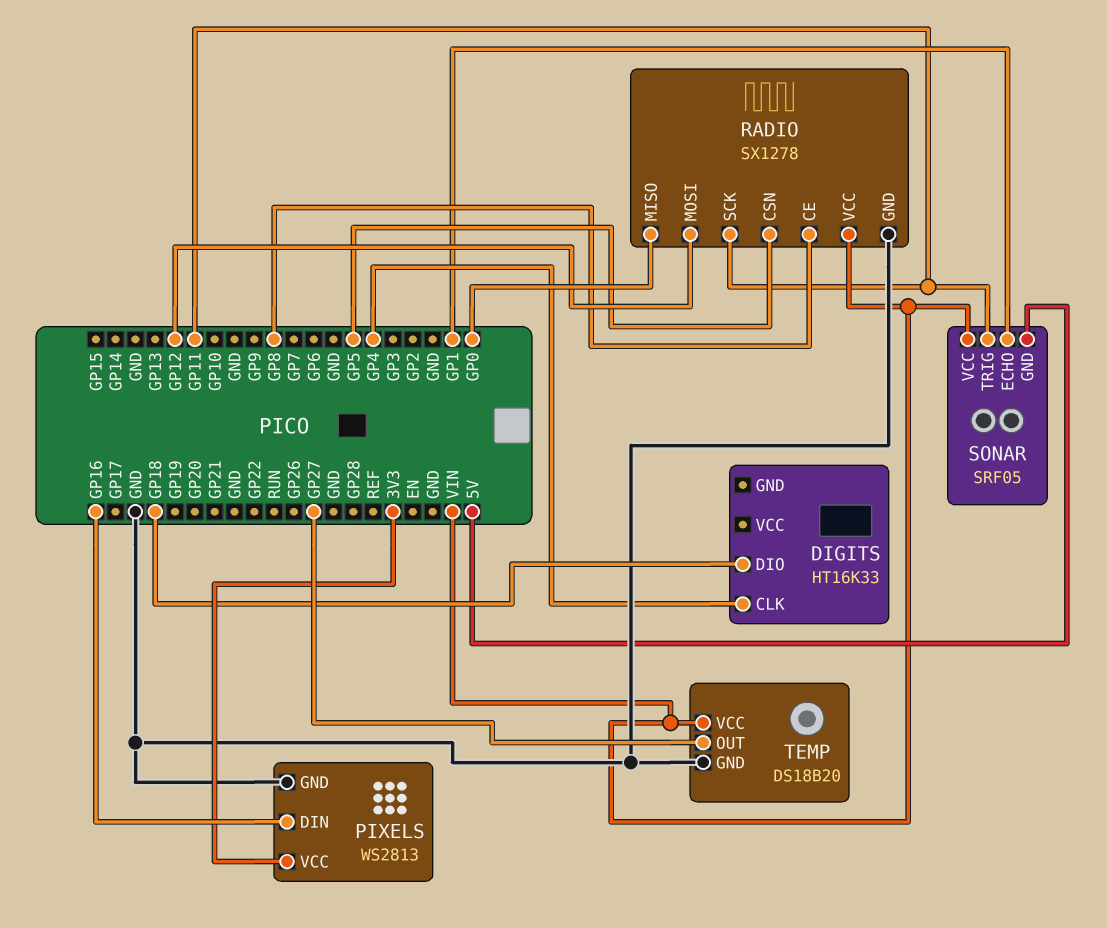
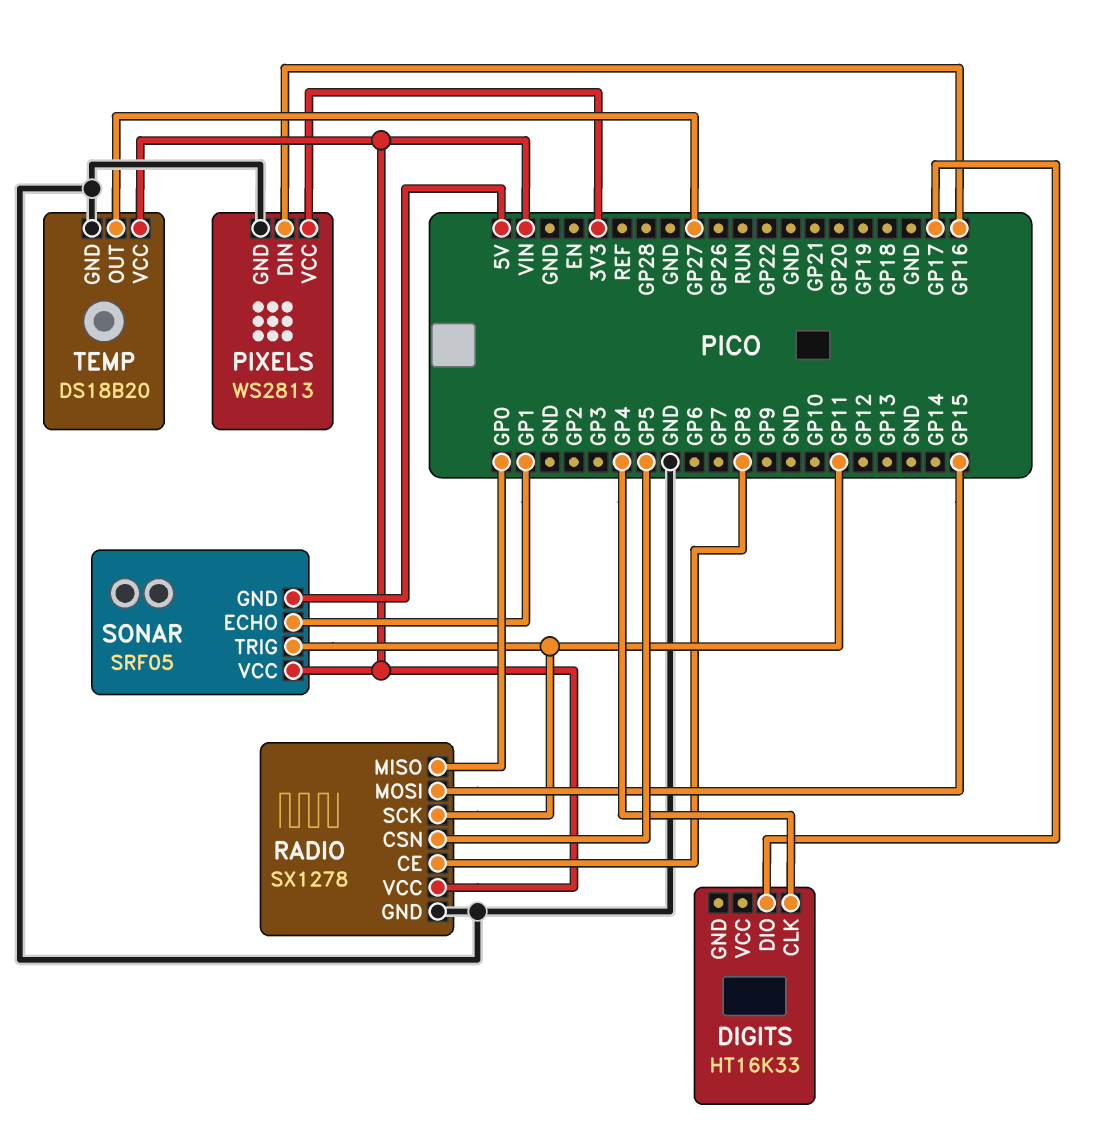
DIGITS pin DIO: GP18 -> GP17
RADIO pin MOSI: GP12 -> GP15

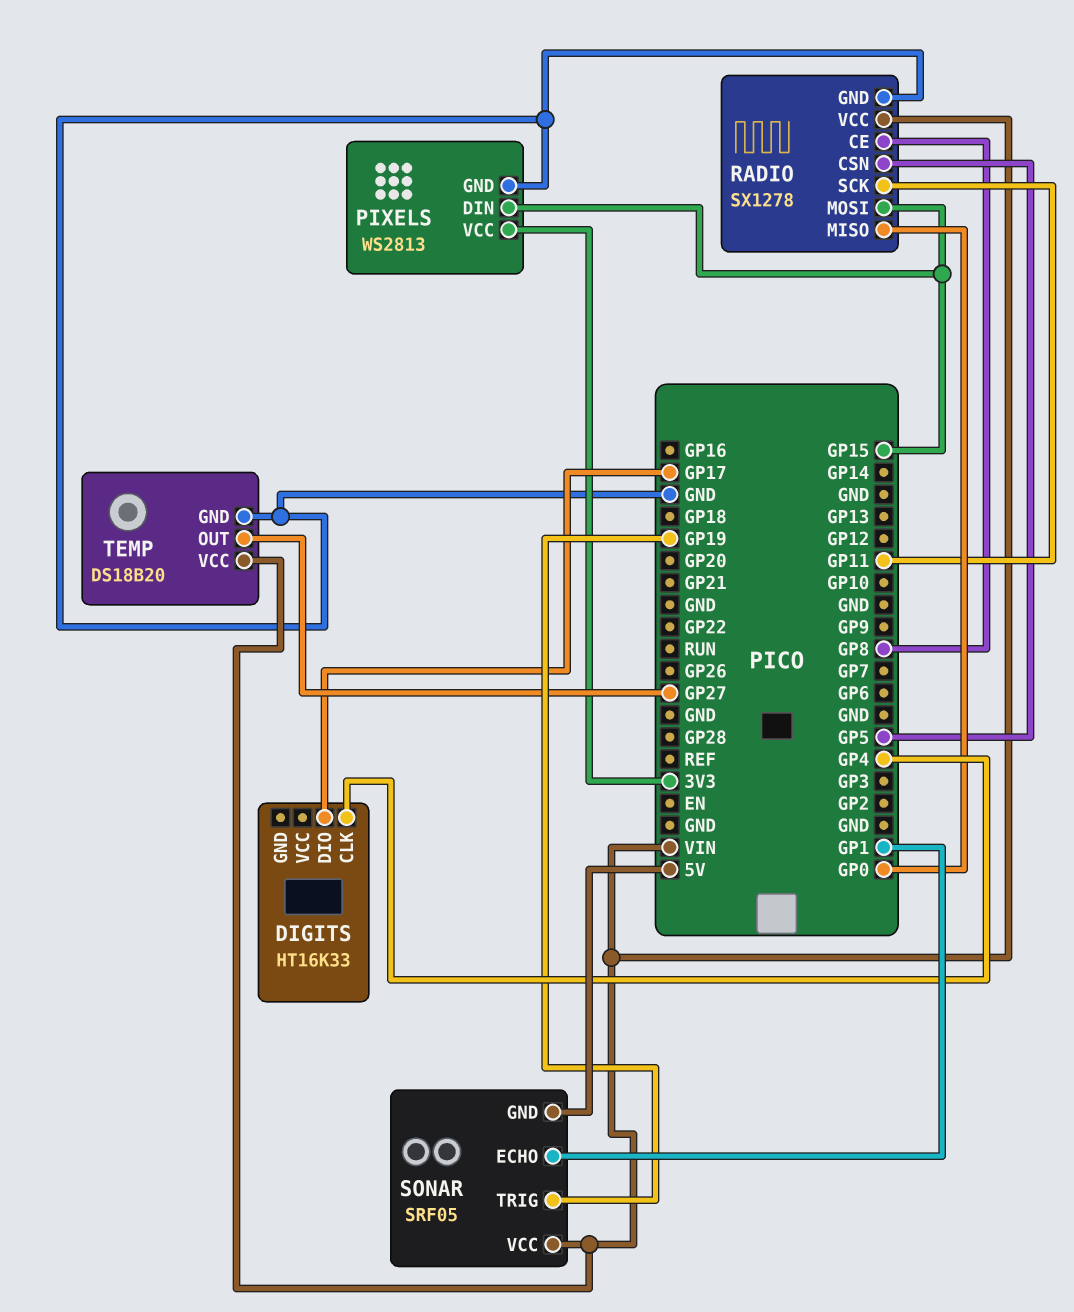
PIXELS pin DIN: GP16 -> GP15
SONAR pin TRIG: GP11 -> GP19

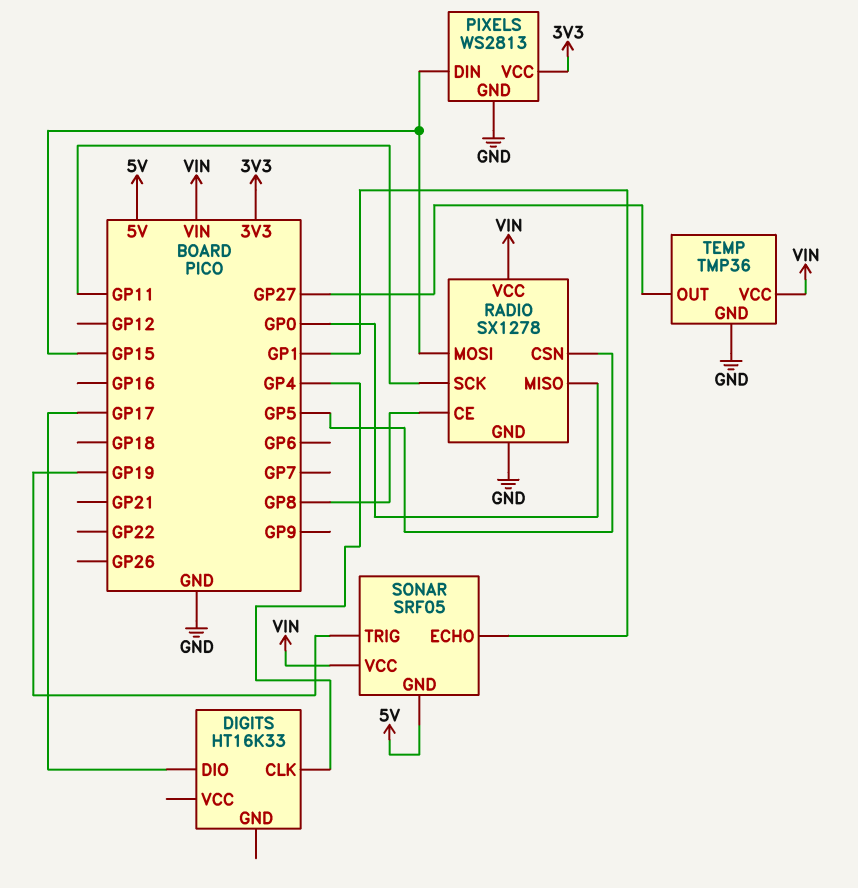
TEMP: DS18B20 -> TMP36

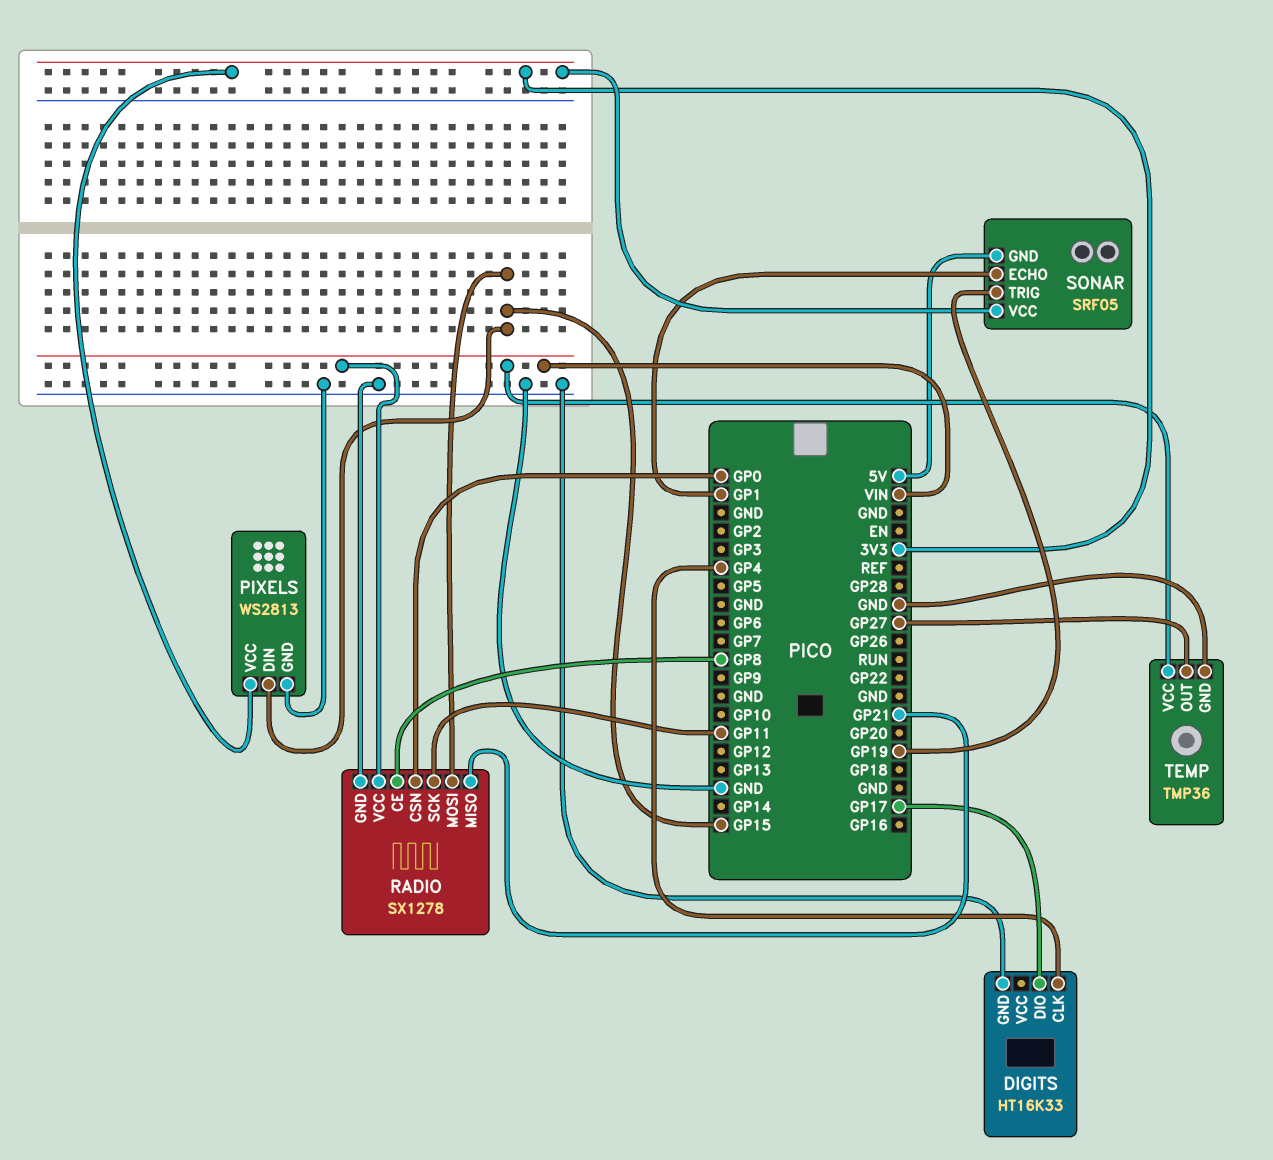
DIGITS pin GND: none -> GND
RADIO pin CSN: GP5 -> GP0
RADIO pin MISO: GP0 -> GP21
SONAR pin VCC: VIN -> 3V3

